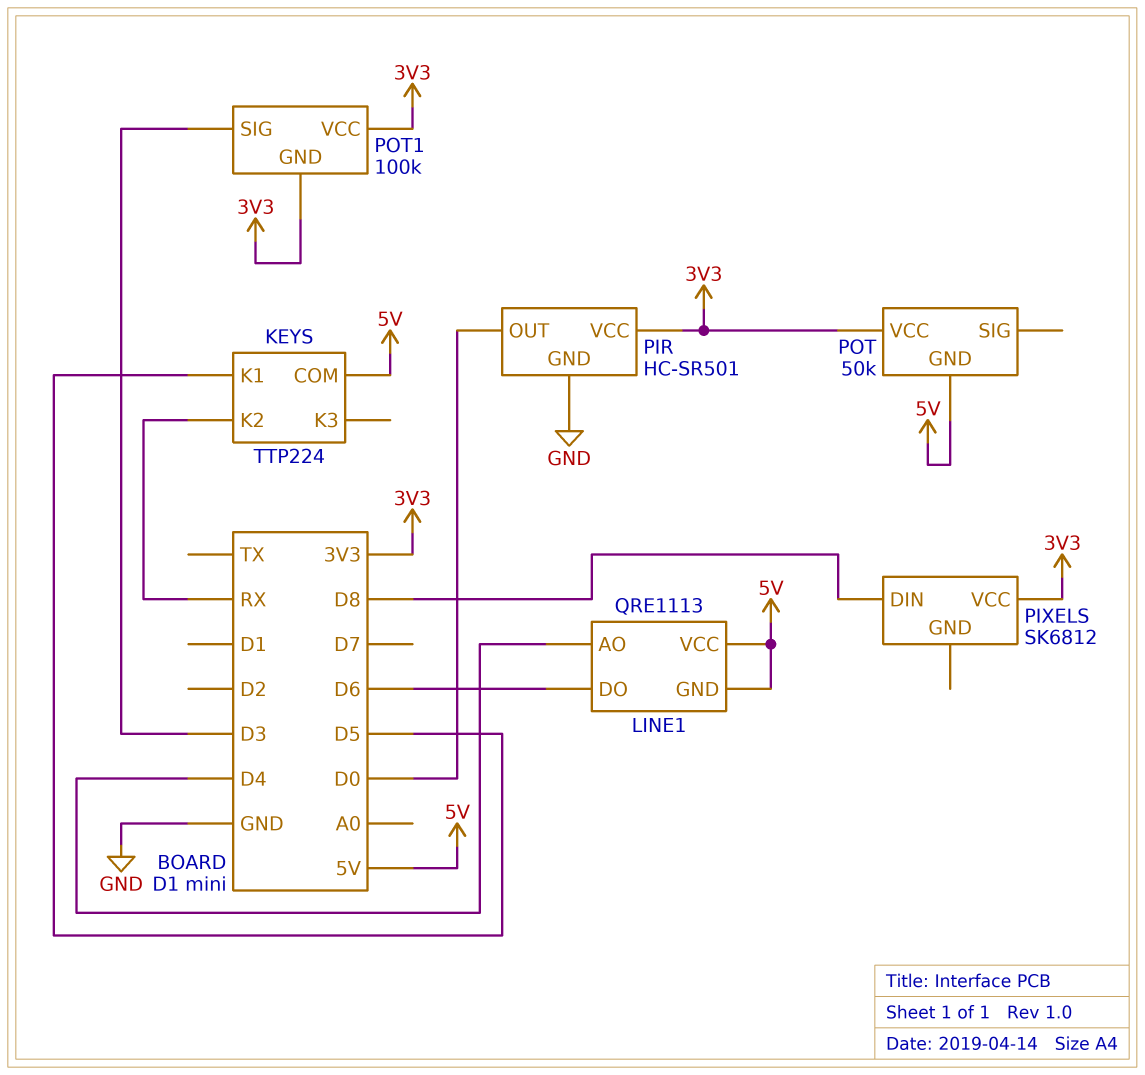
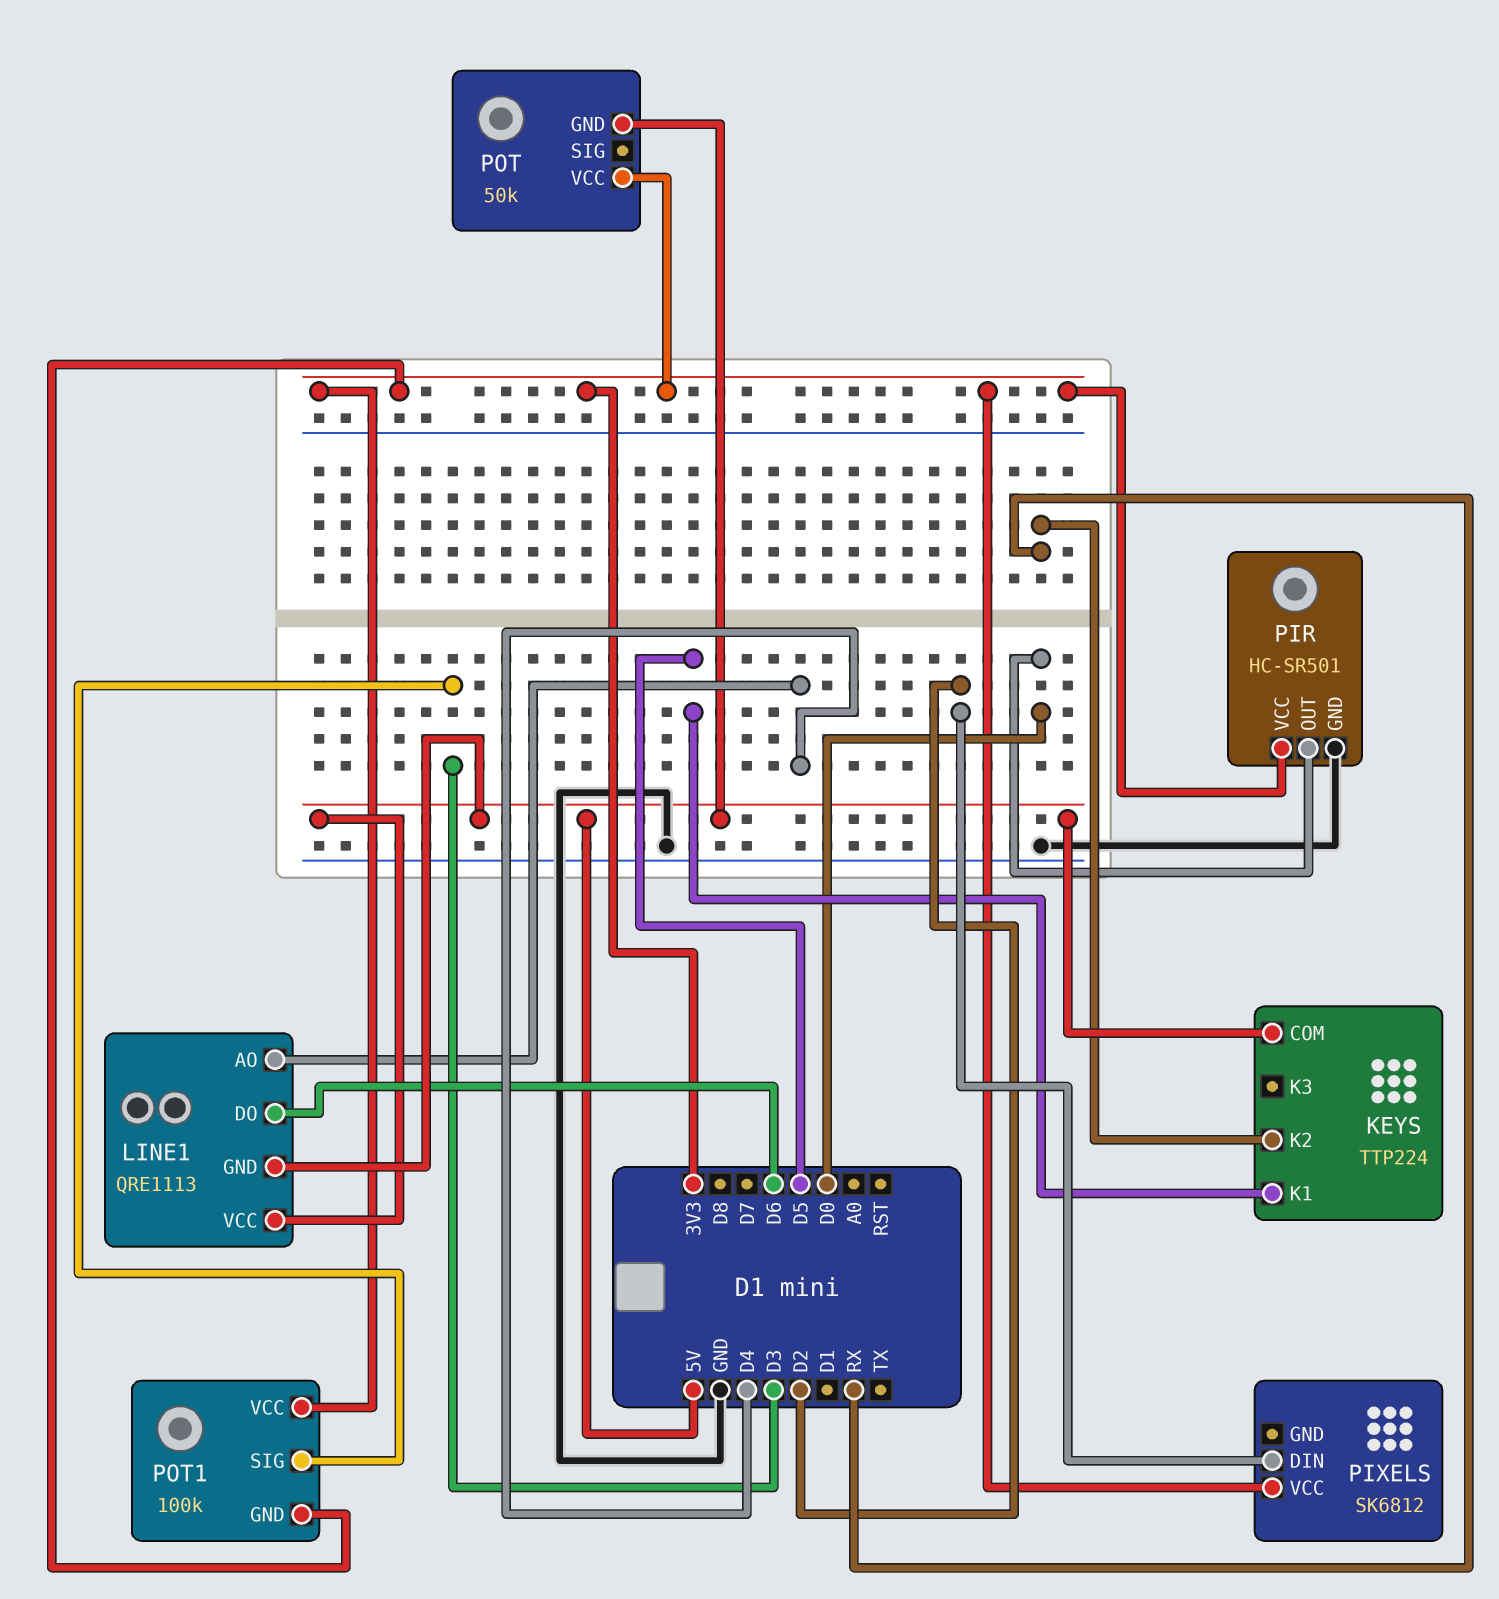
PIXELS pin DIN: D8 -> D2

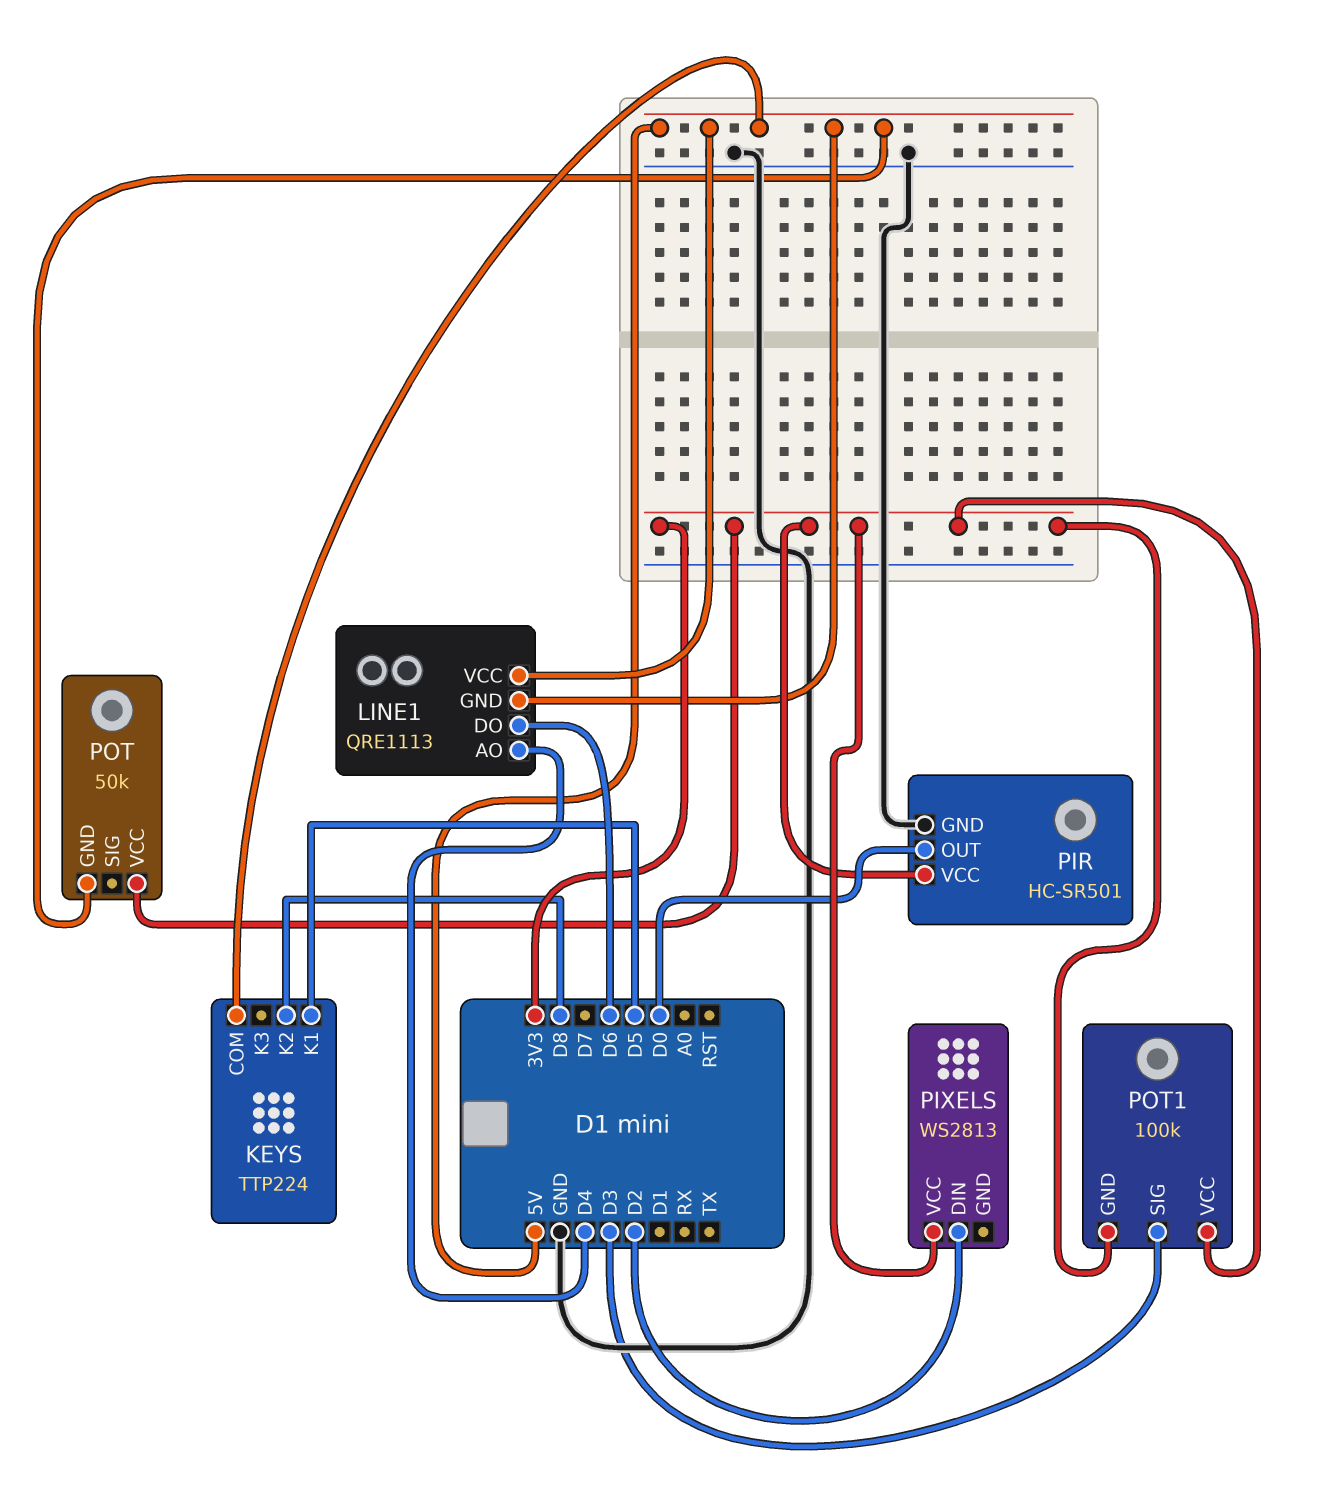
KEYS pin K2: RX -> D8
PIXELS: SK6812 -> WS2813

